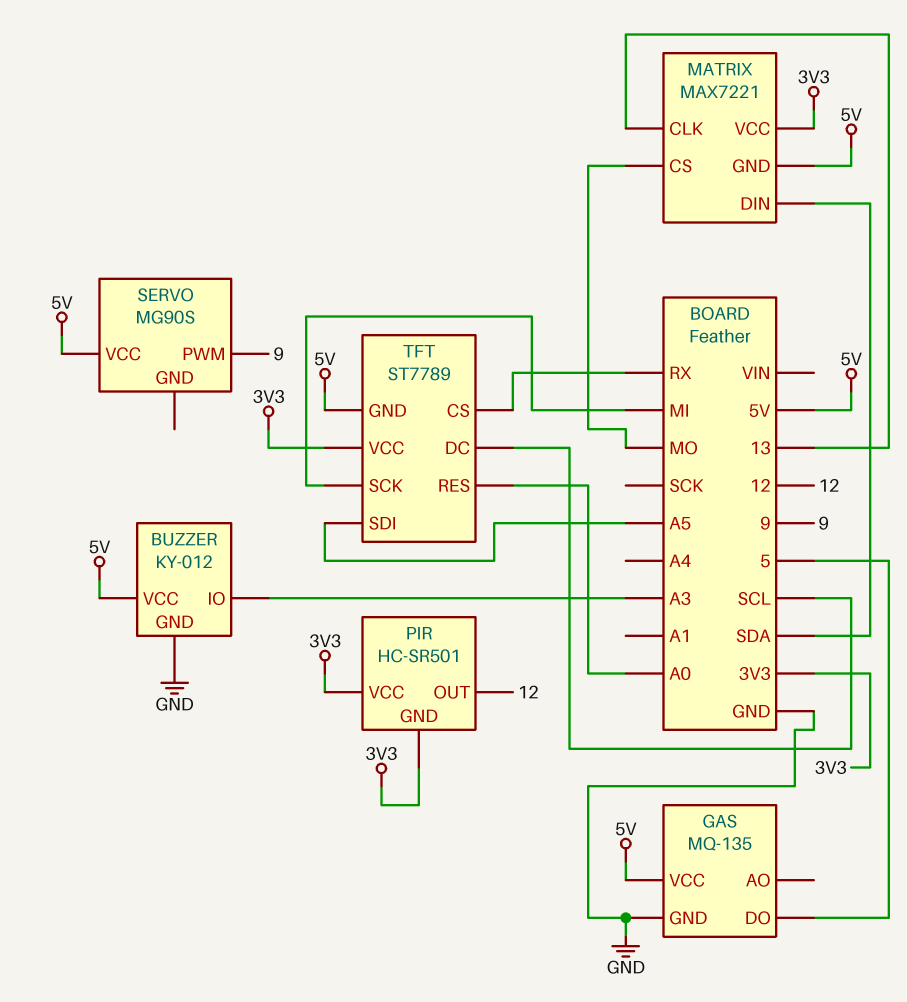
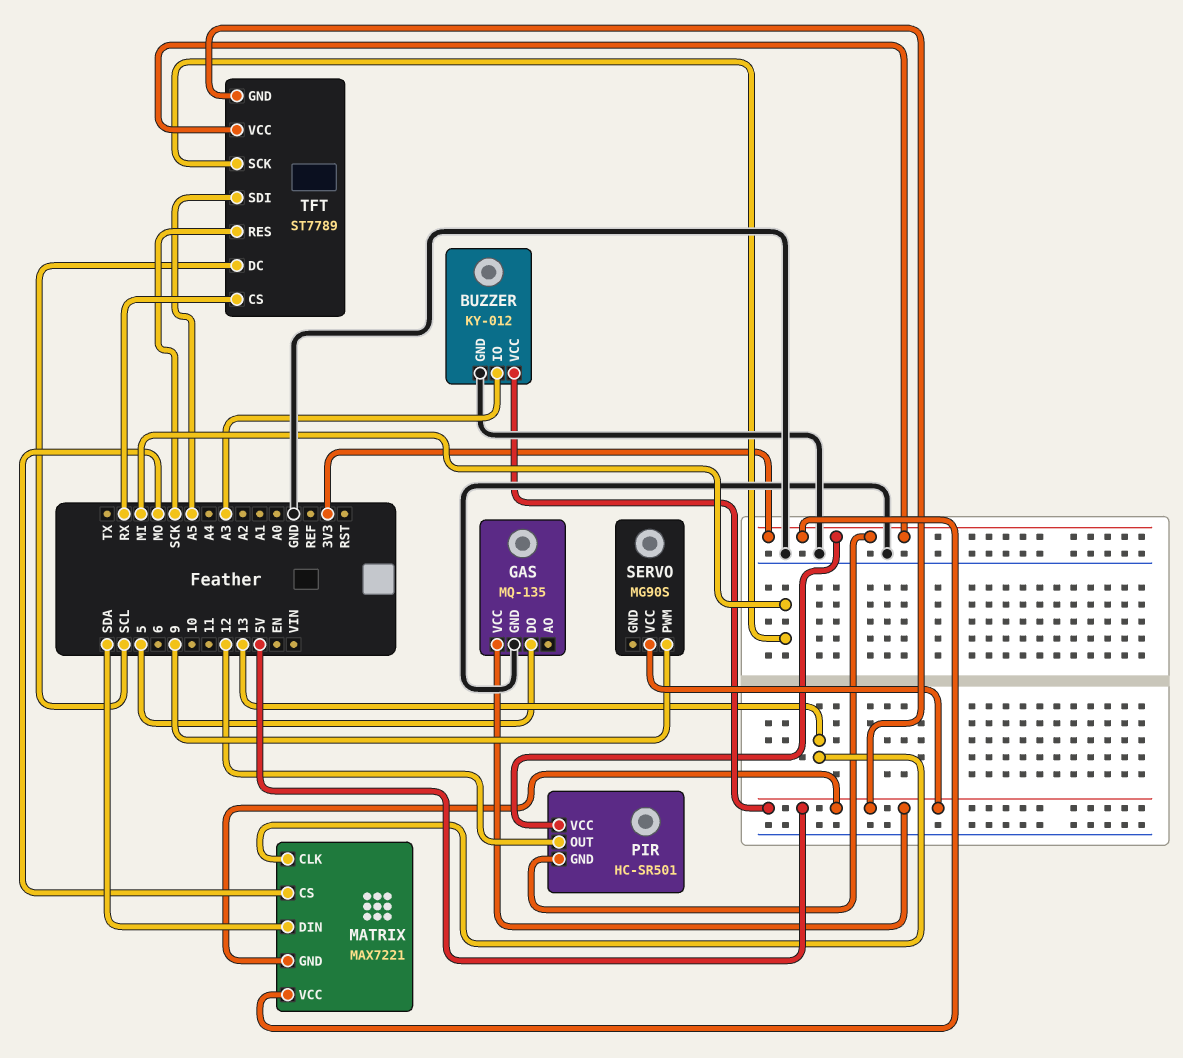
TFT pin RES: A0 -> SCK

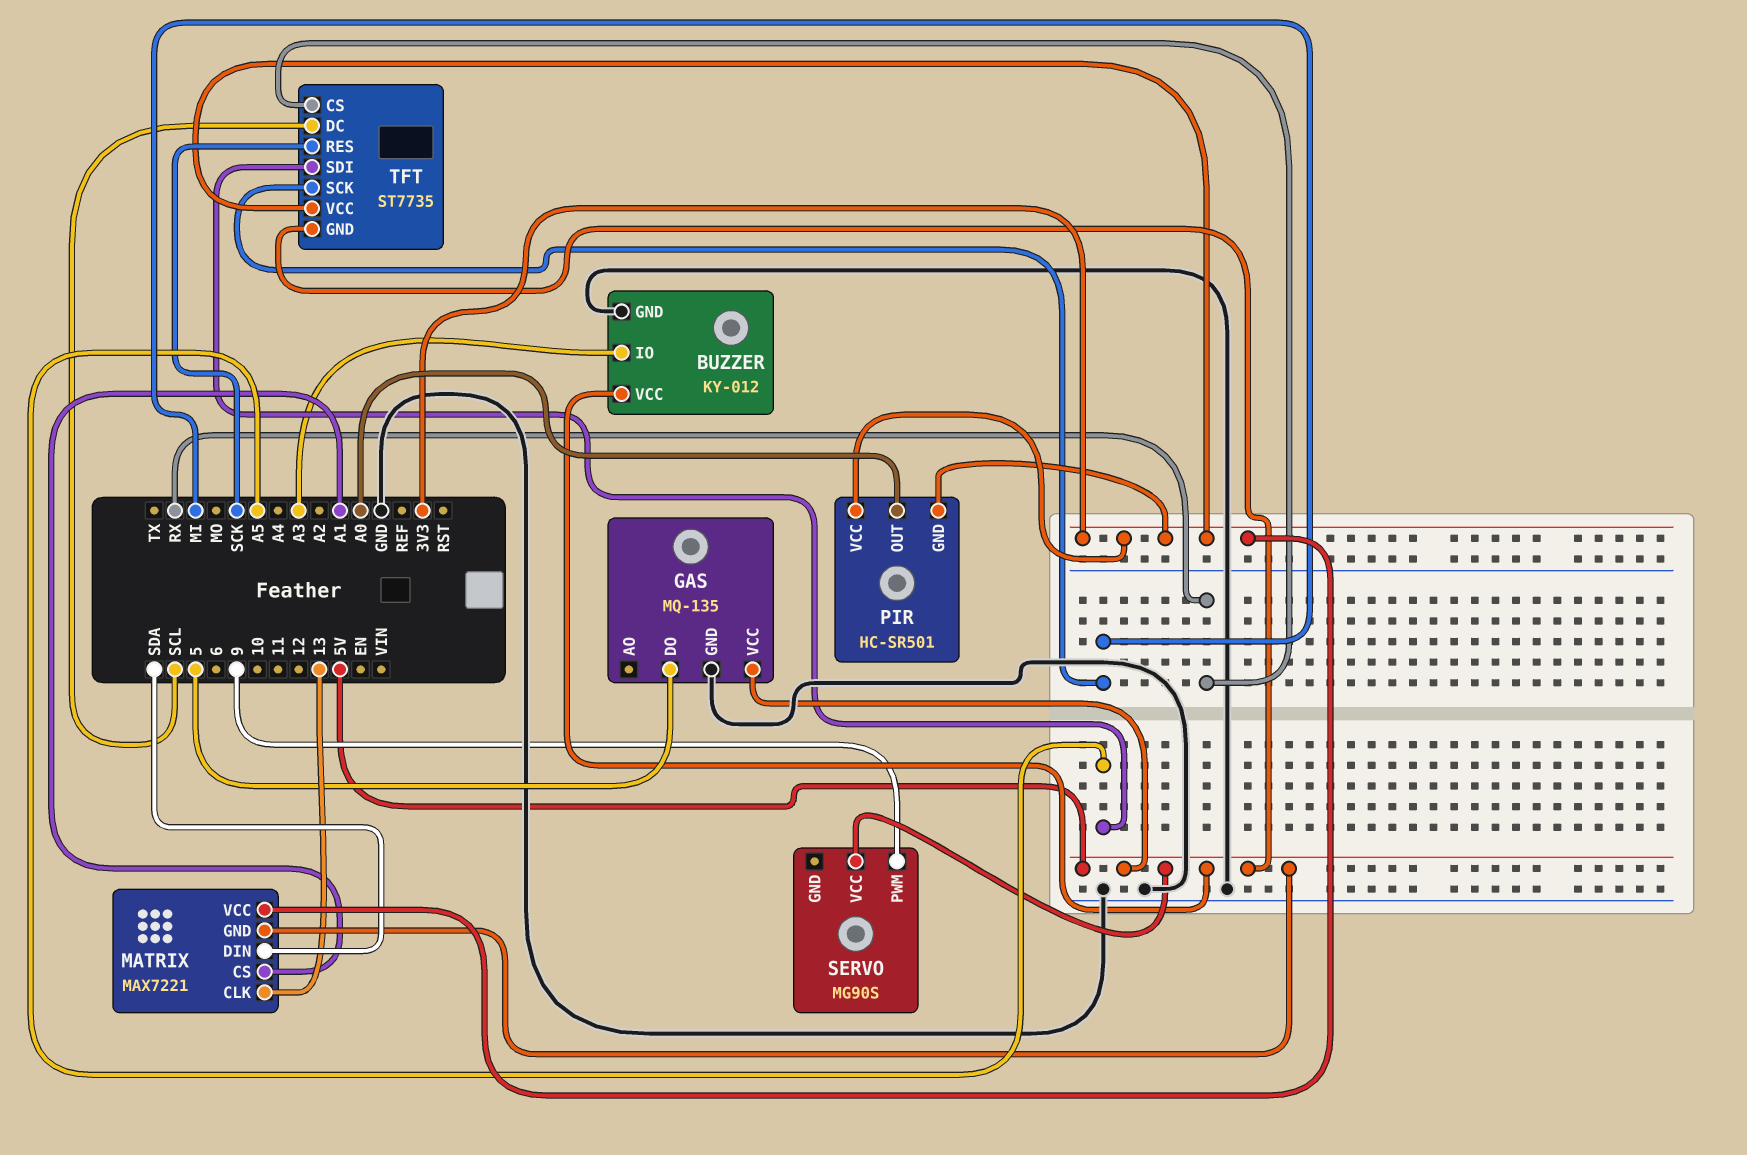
MATRIX pin CS: MO -> A1
PIR pin OUT: 12 -> A0
TFT: ST7789 -> ST7735

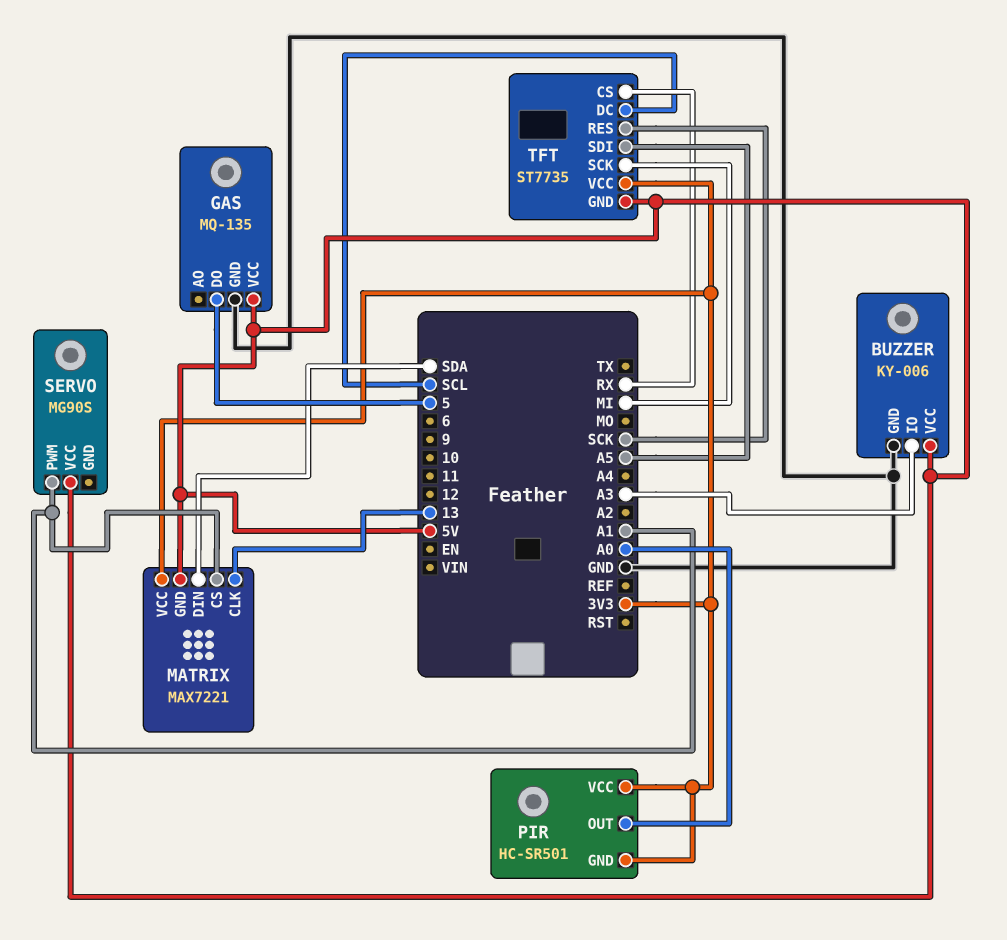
BUZZER: KY-012 -> KY-006
SERVO pin PWM: 9 -> A1

